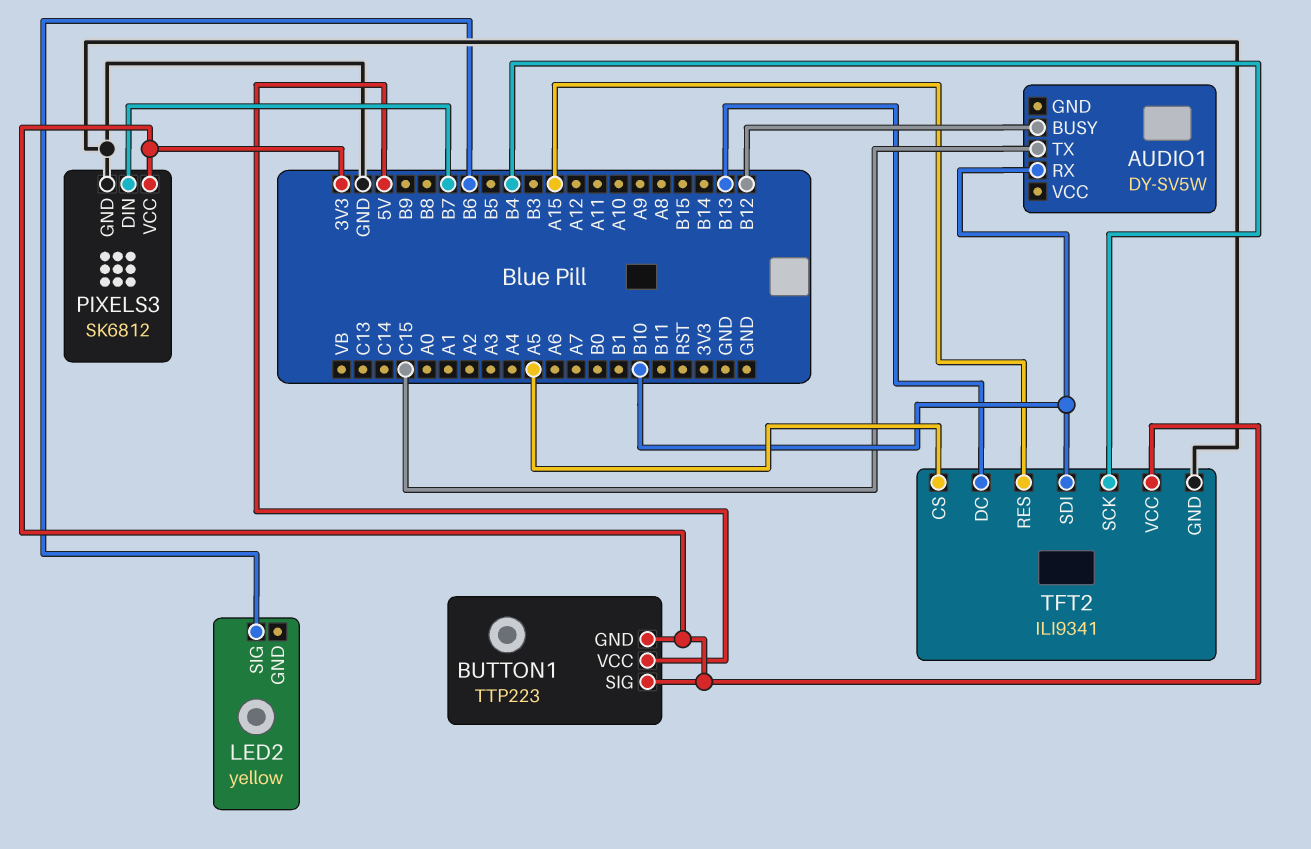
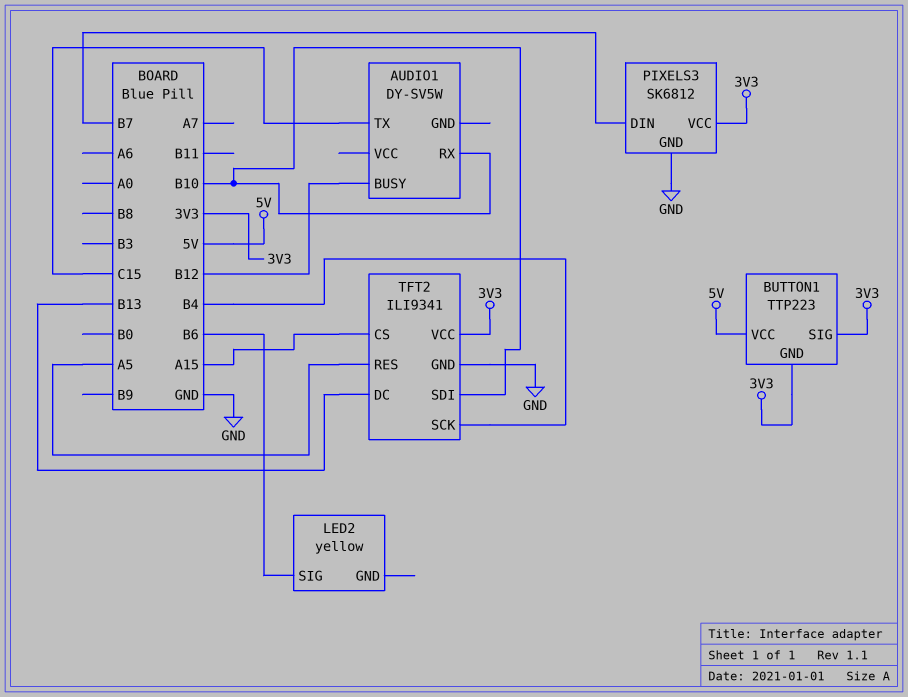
TFT2 pin CS: A5 -> A15
TFT2 pin RES: A15 -> A5

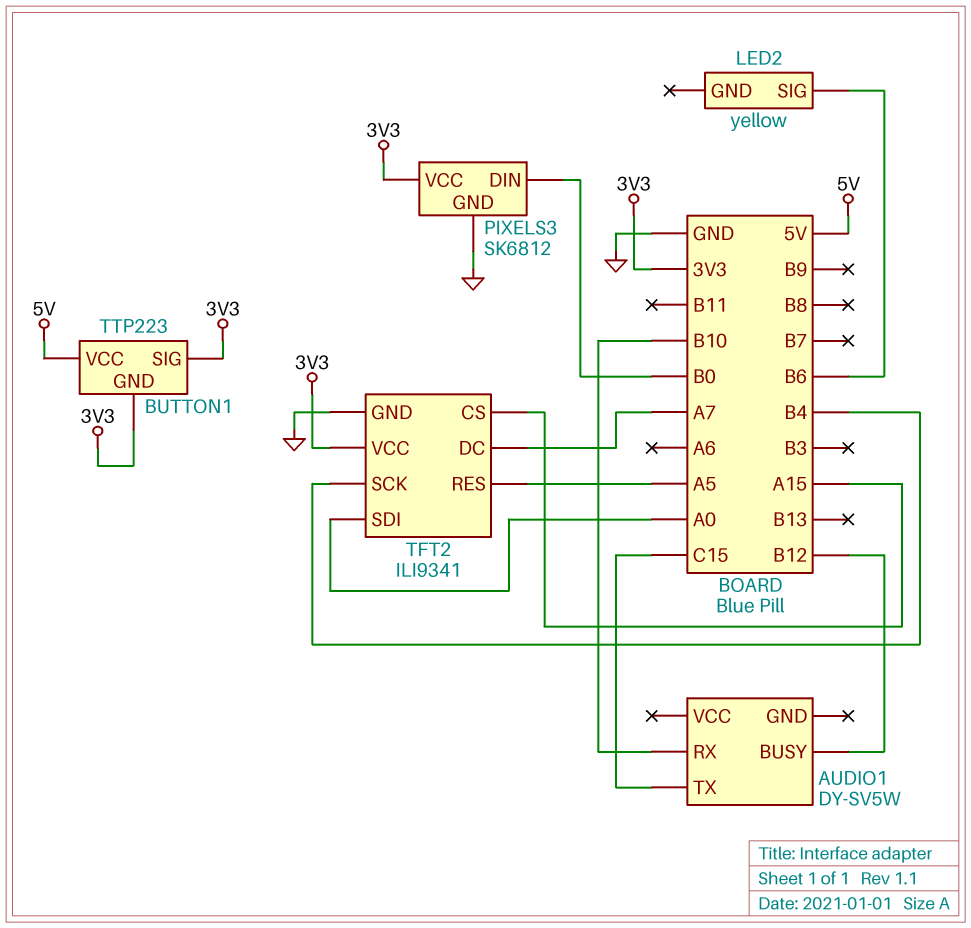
PIXELS3 pin DIN: B7 -> B0
TFT2 pin DC: B13 -> A7
TFT2 pin SDI: B10 -> A0

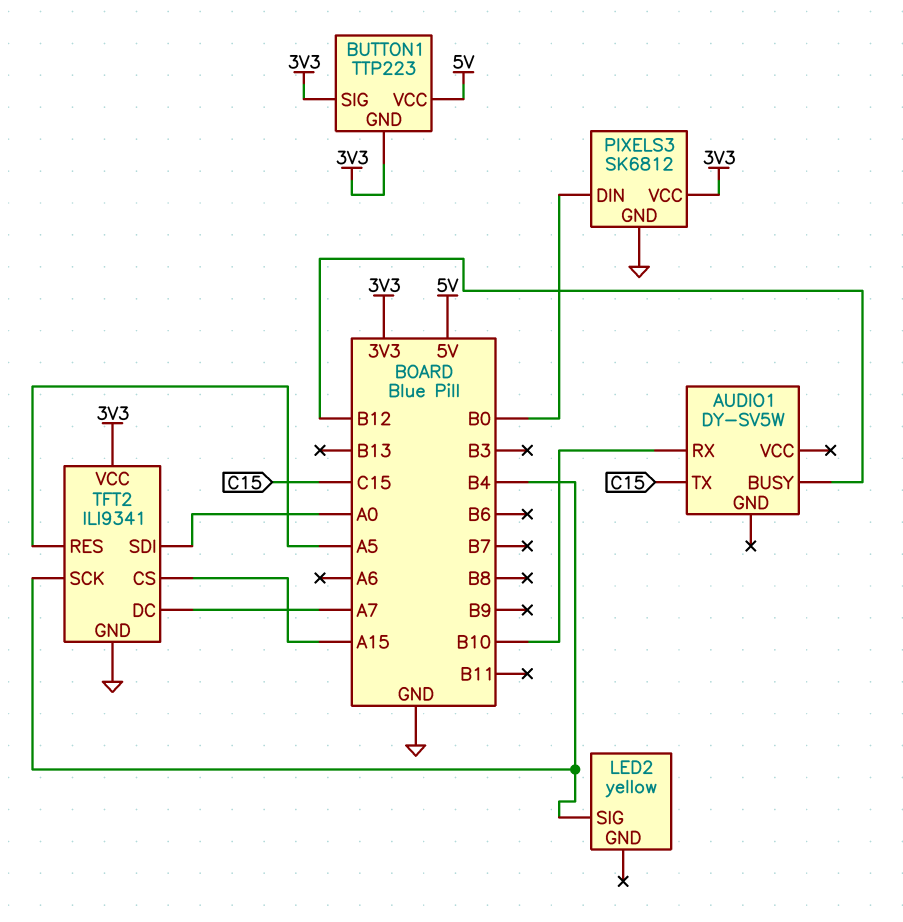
LED2 pin SIG: B6 -> B4

